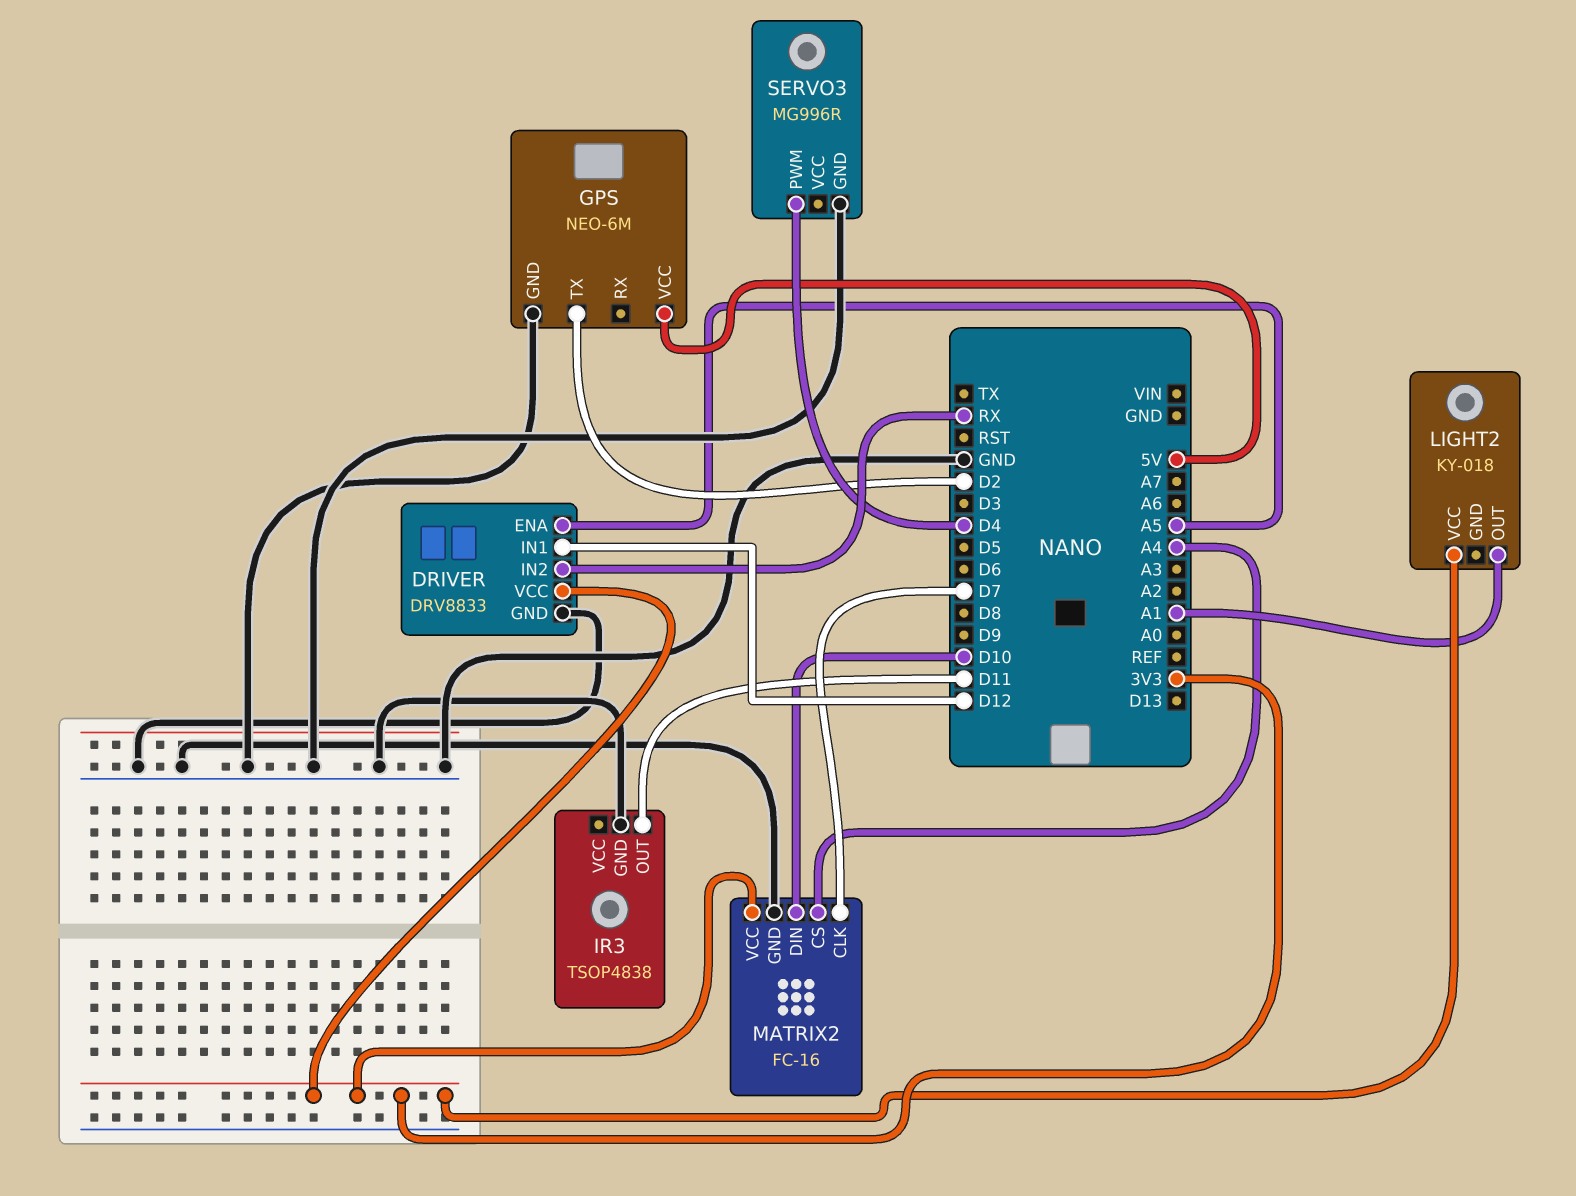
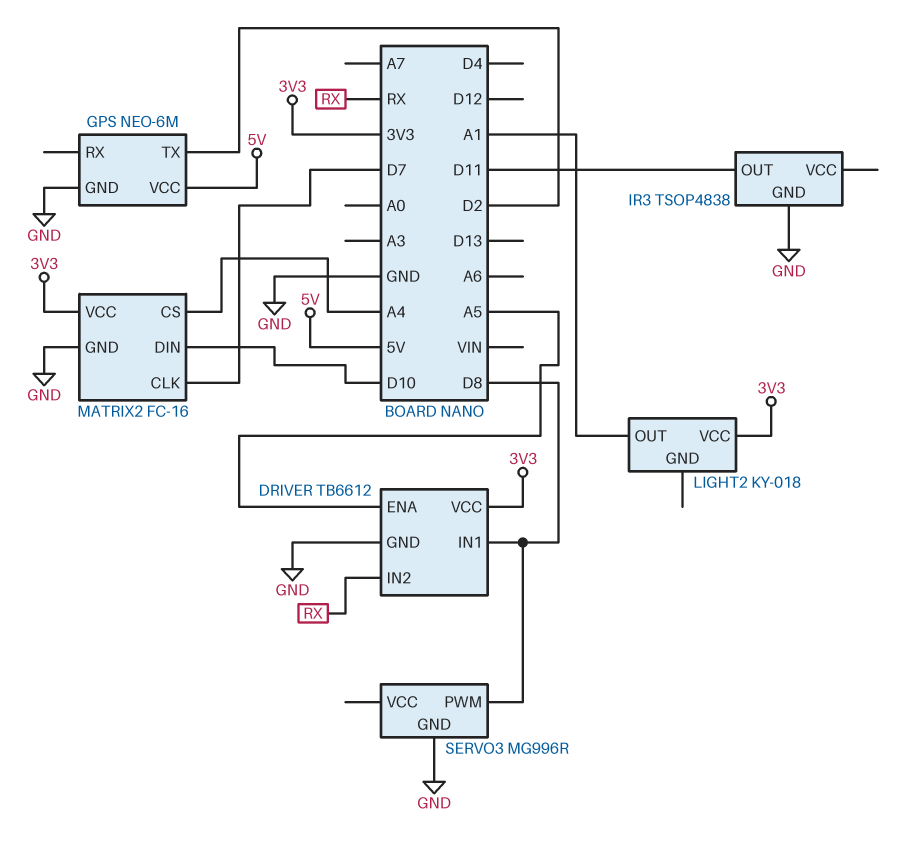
DRIVER: DRV8833 -> TB6612
DRIVER pin IN1: D12 -> D8
SERVO3 pin PWM: D4 -> D8

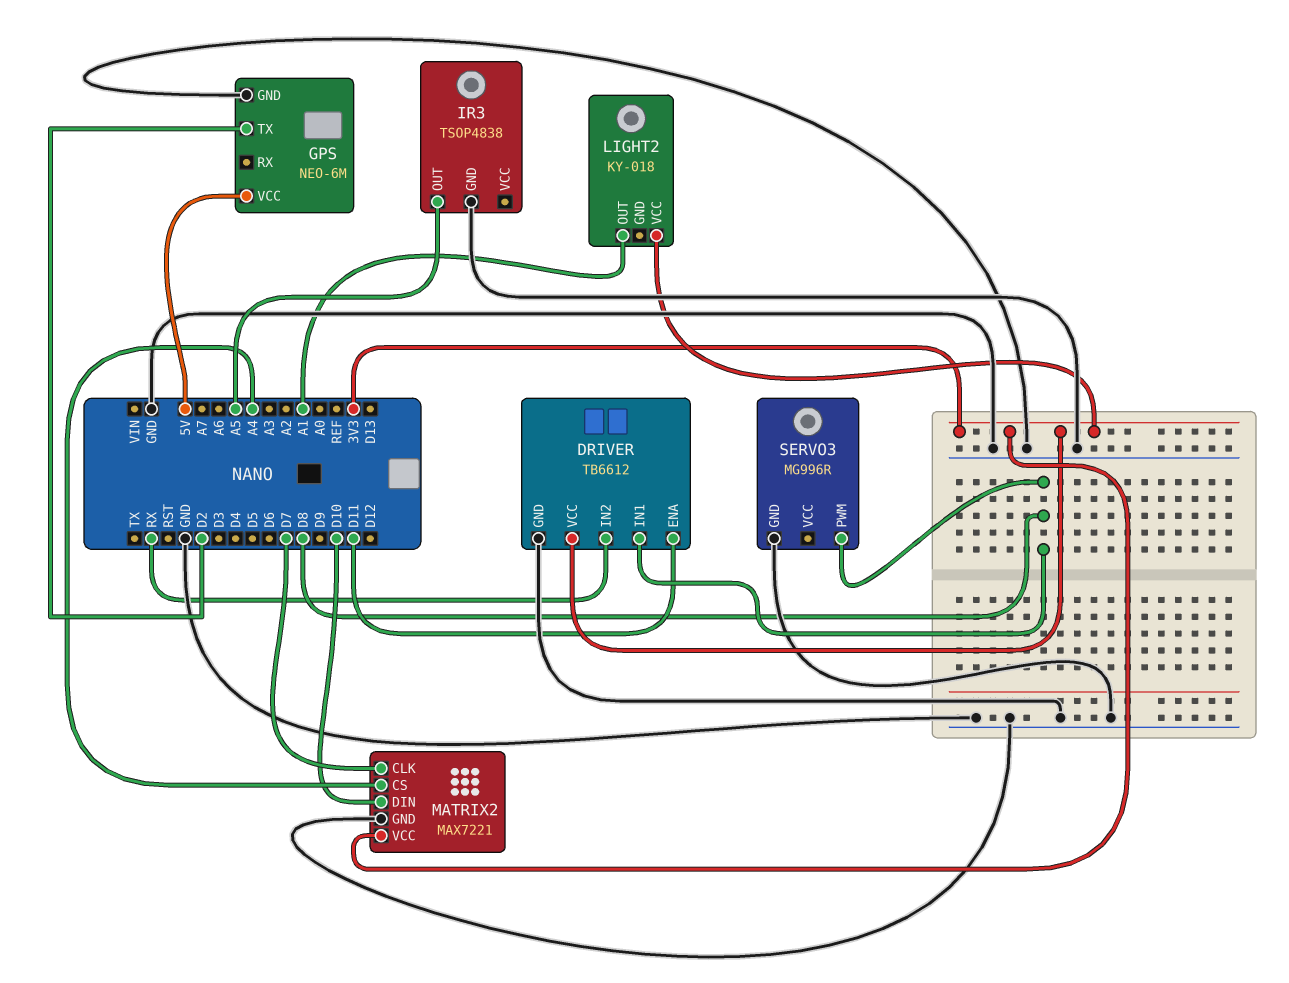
DRIVER pin ENA: A5 -> D11
IR3 pin OUT: D11 -> A5
MATRIX2: FC-16 -> MAX7221

